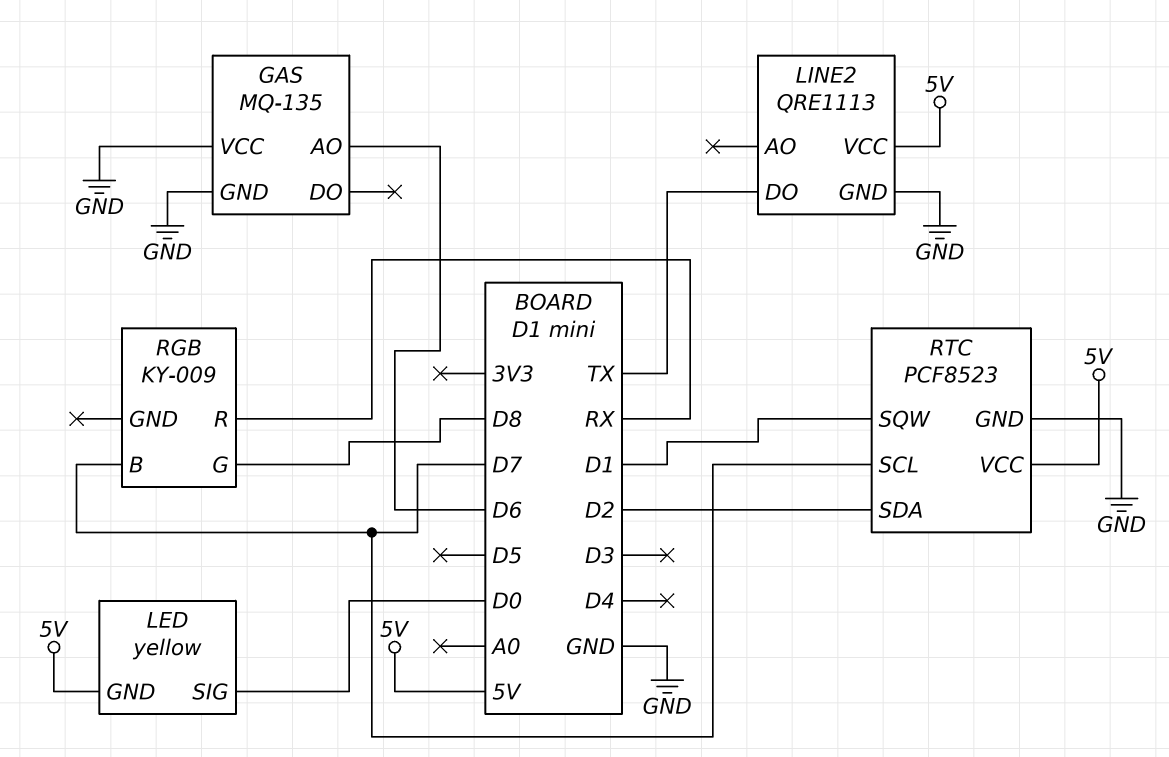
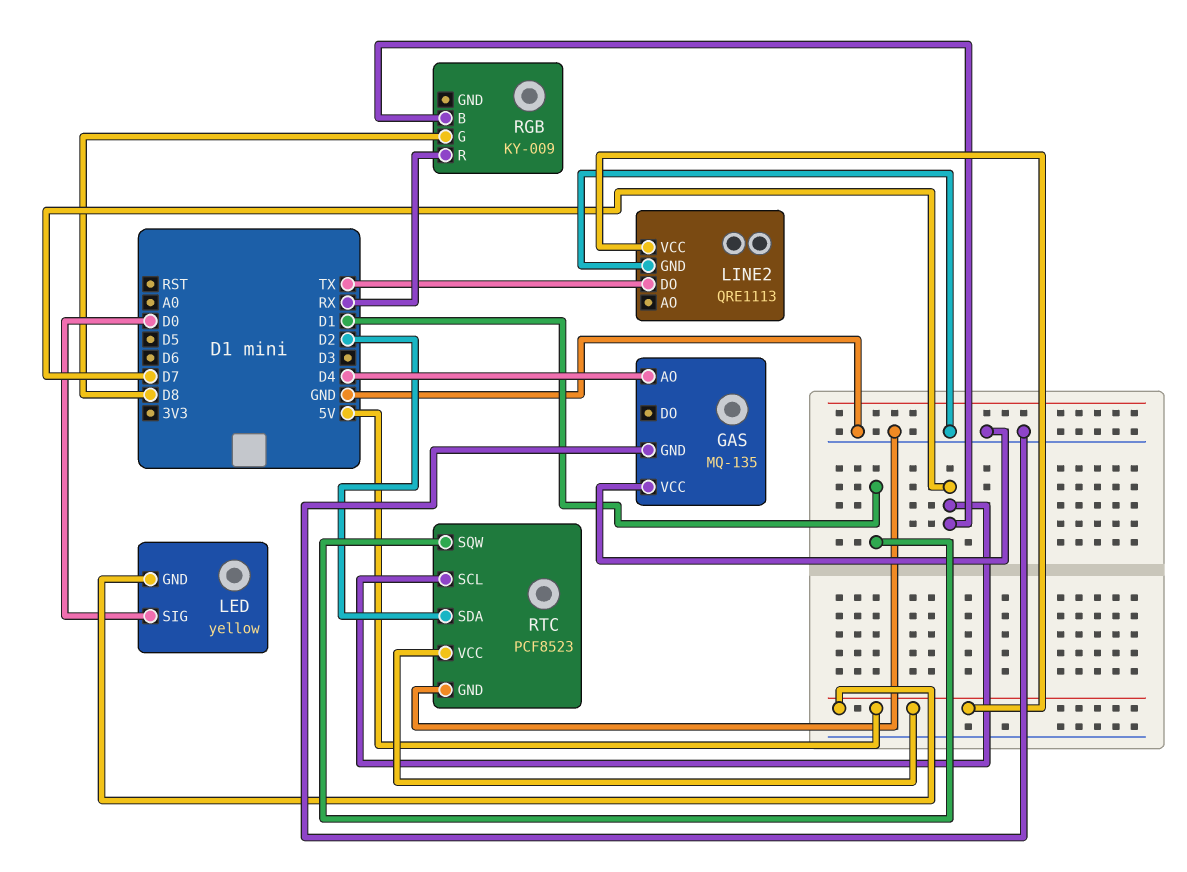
GAS pin AO: D6 -> D4

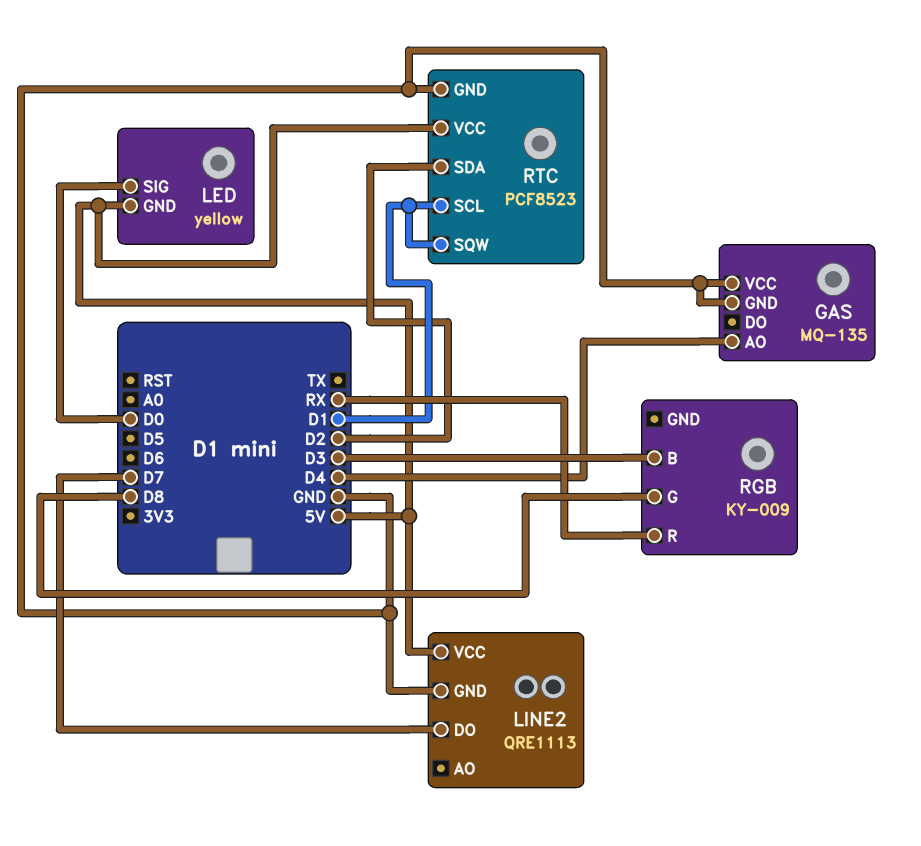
LINE2 pin DO: TX -> D7
RGB pin B: D7 -> D3
RTC pin SCL: D7 -> D1

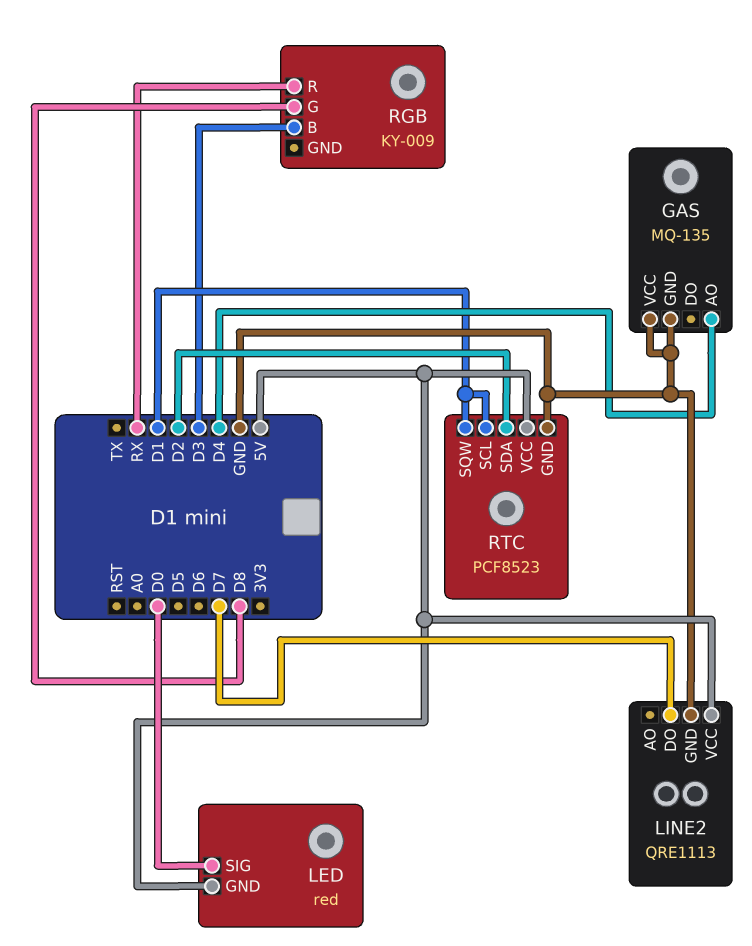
LED: yellow -> red

